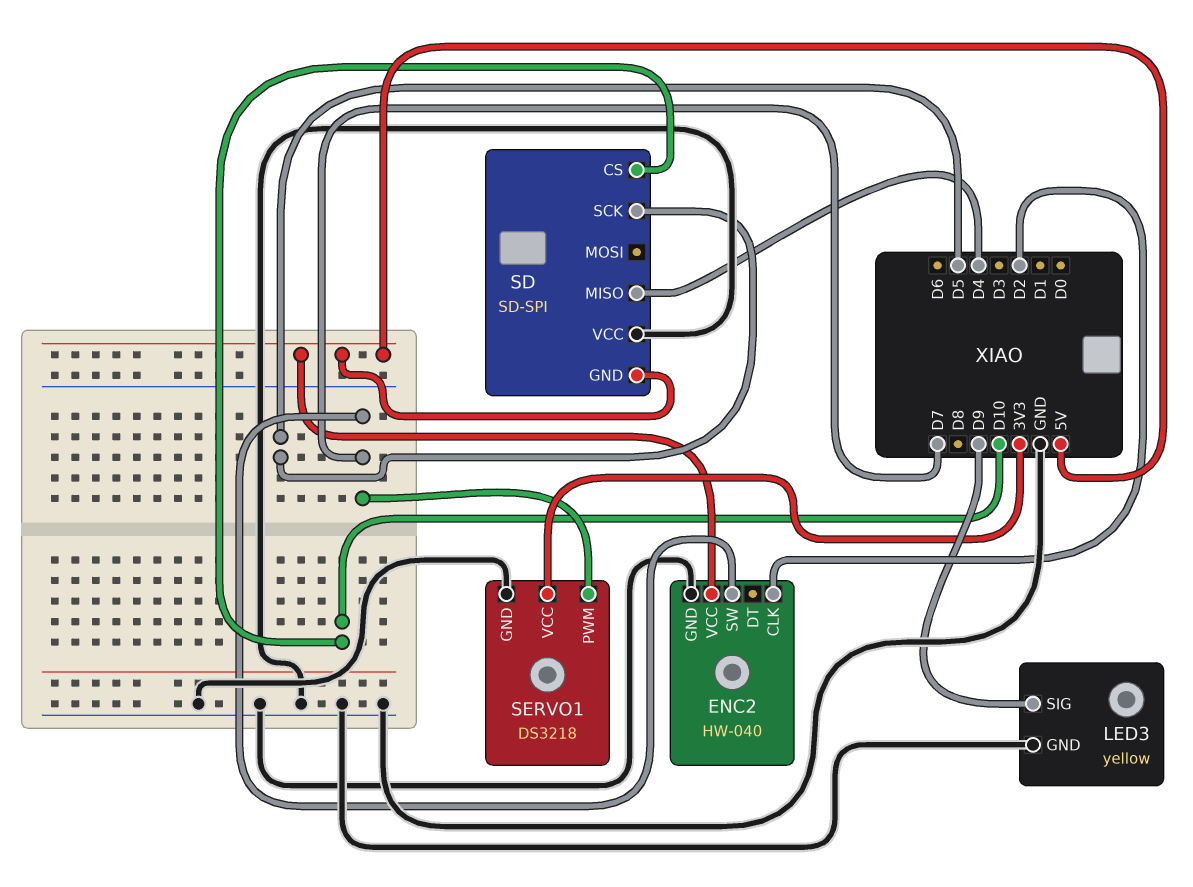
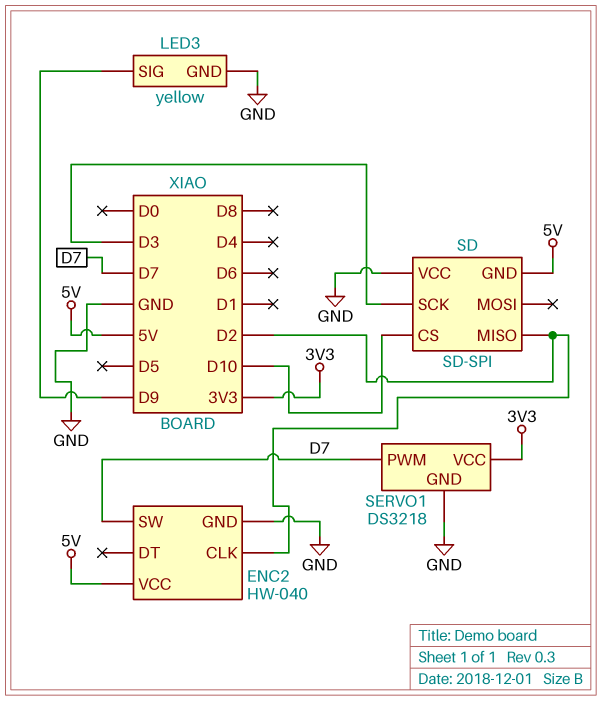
SD pin MISO: D4 -> D2
SD pin SCK: D5 -> D3

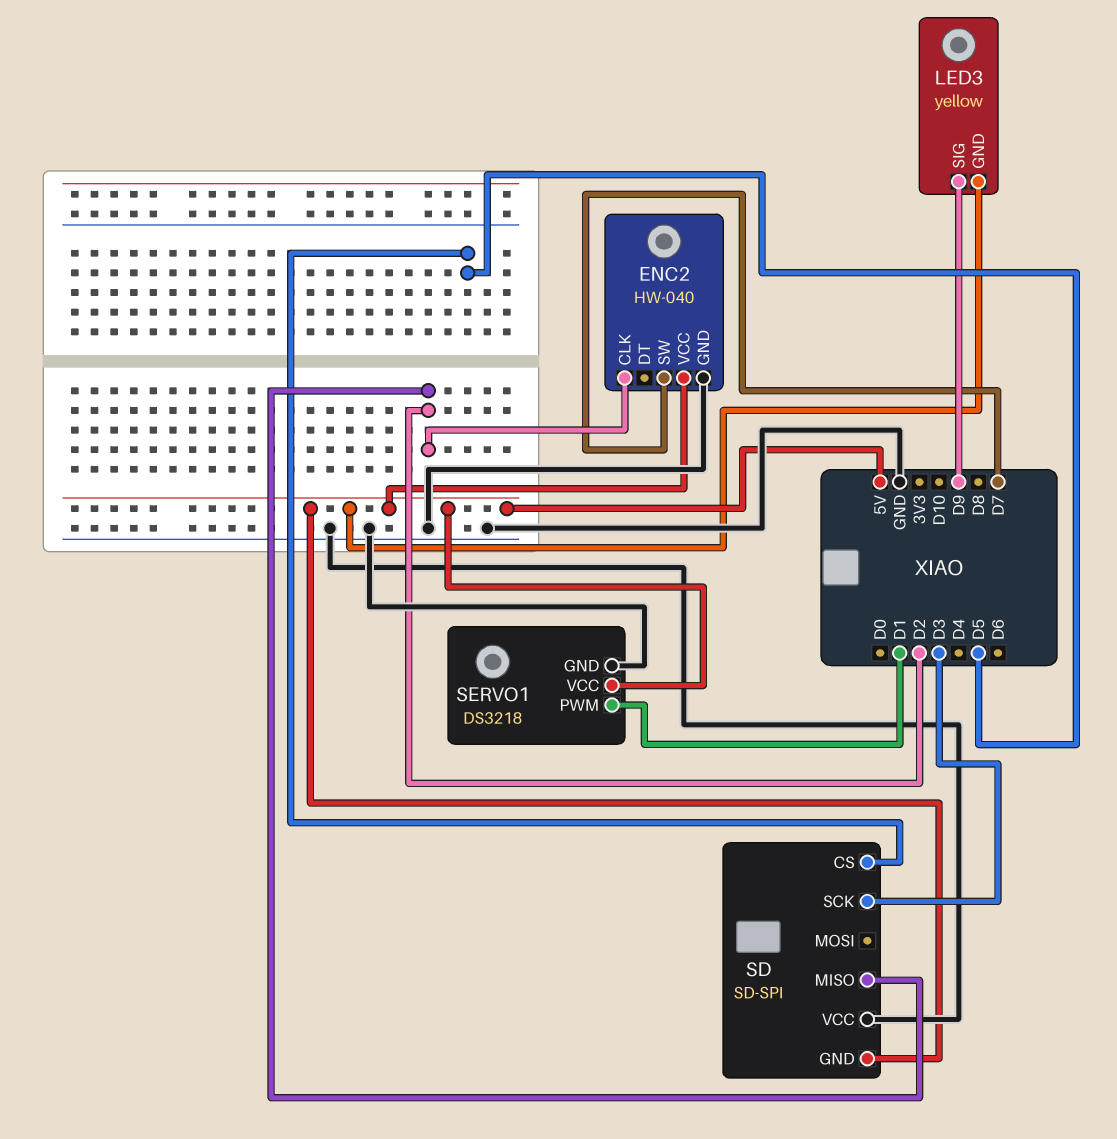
LED3 pin GND: GND -> 5V
SD pin CS: D10 -> D5
SERVO1 pin PWM: D7 -> D1
SERVO1 pin VCC: 3V3 -> 5V

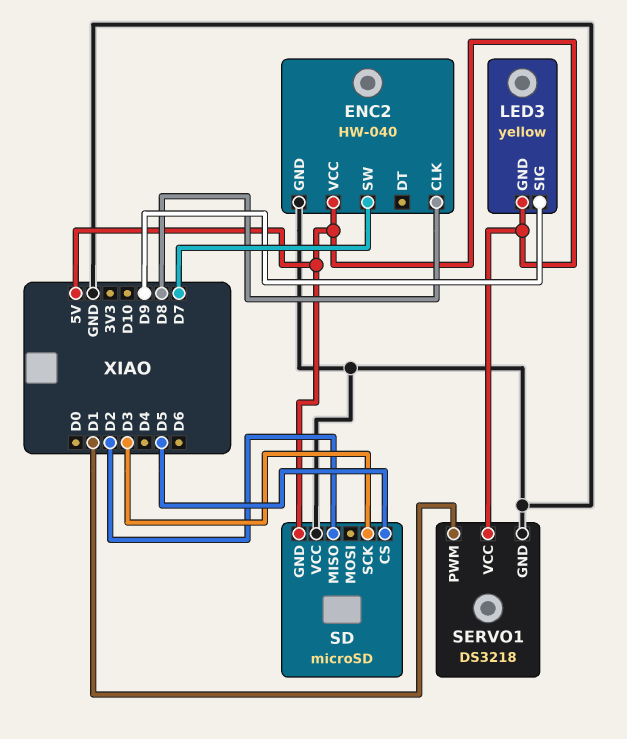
ENC2 pin CLK: D2 -> D8
SD: SD-SPI -> microSD

